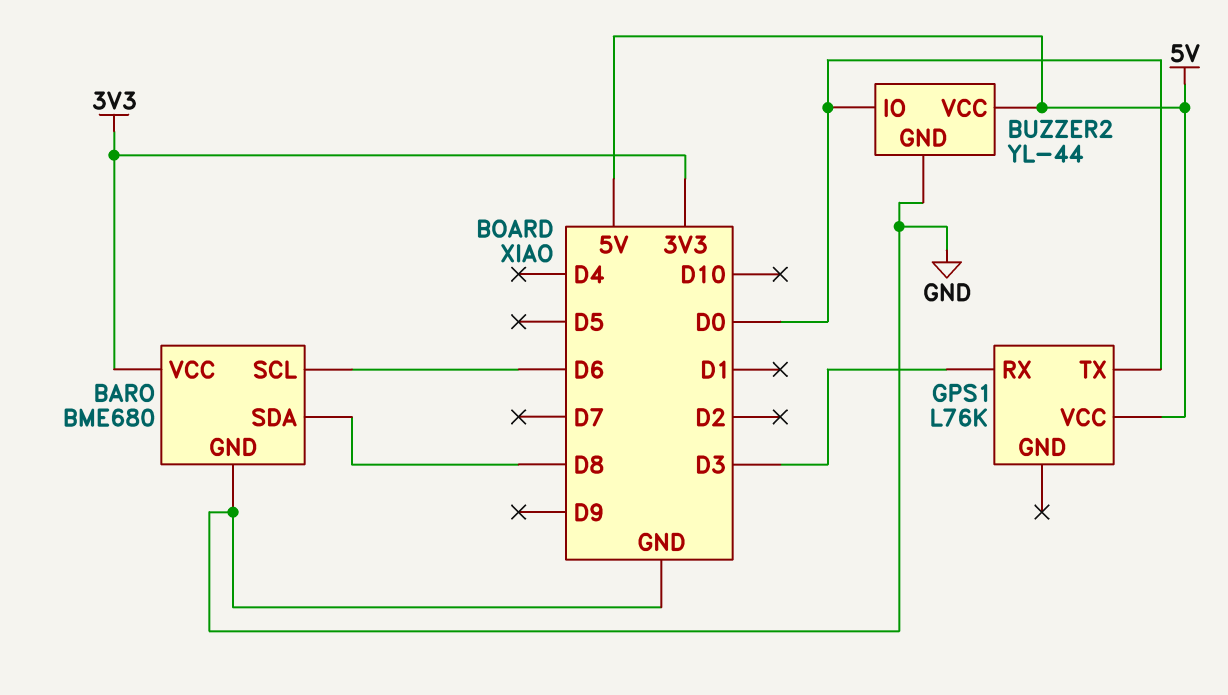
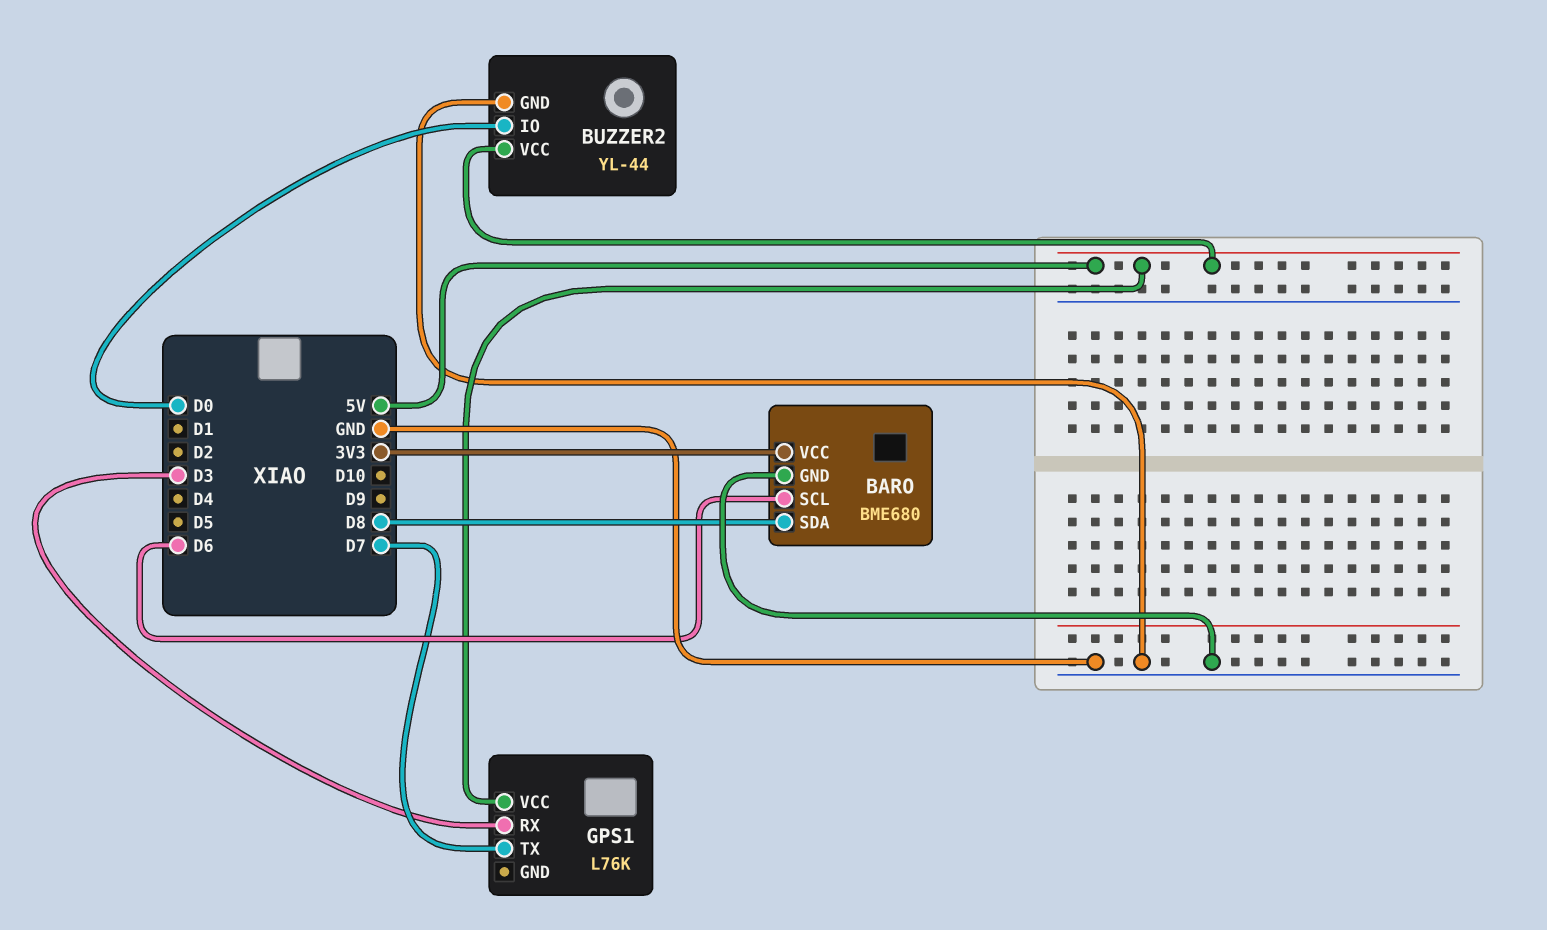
GPS1 pin TX: D0 -> D7

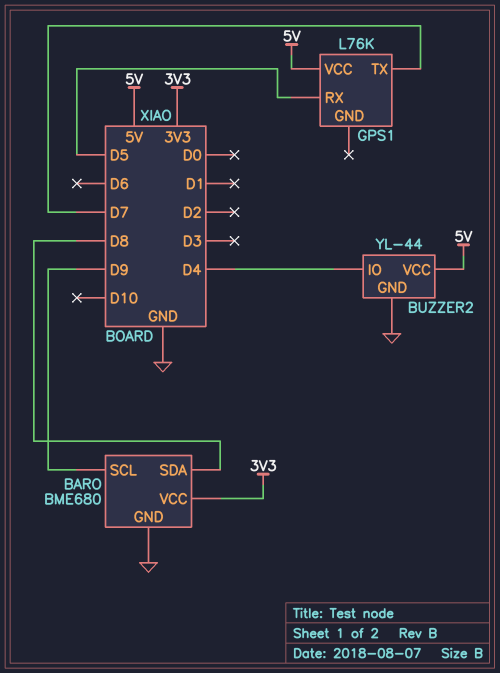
BARO pin SCL: D6 -> D9
BUZZER2 pin IO: D0 -> D4
GPS1 pin RX: D3 -> D5

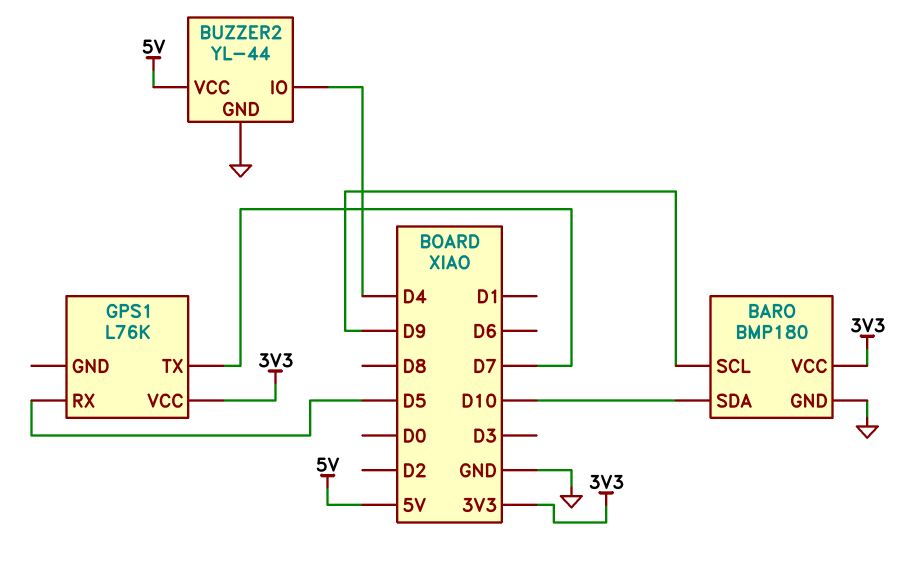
BARO: BME680 -> BMP180
BARO pin SDA: D8 -> D10
GPS1 pin VCC: 5V -> 3V3

